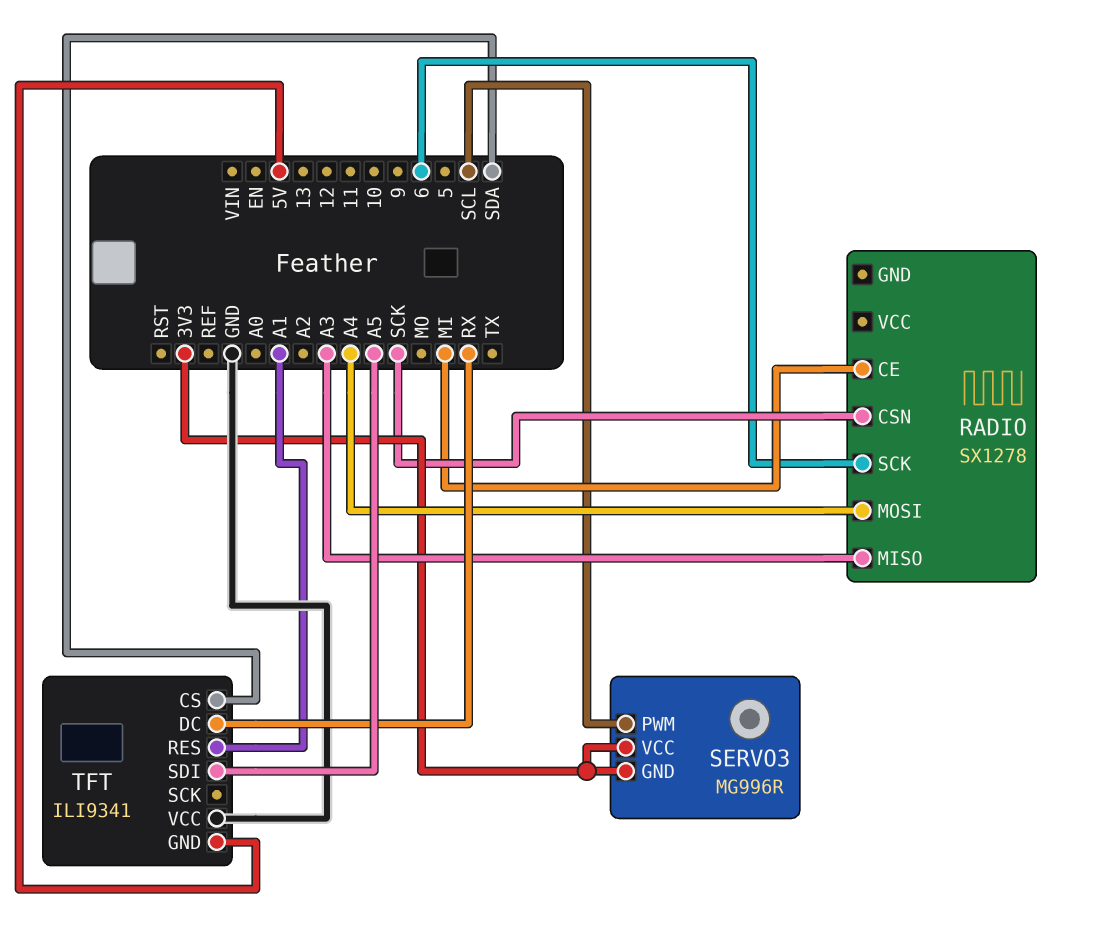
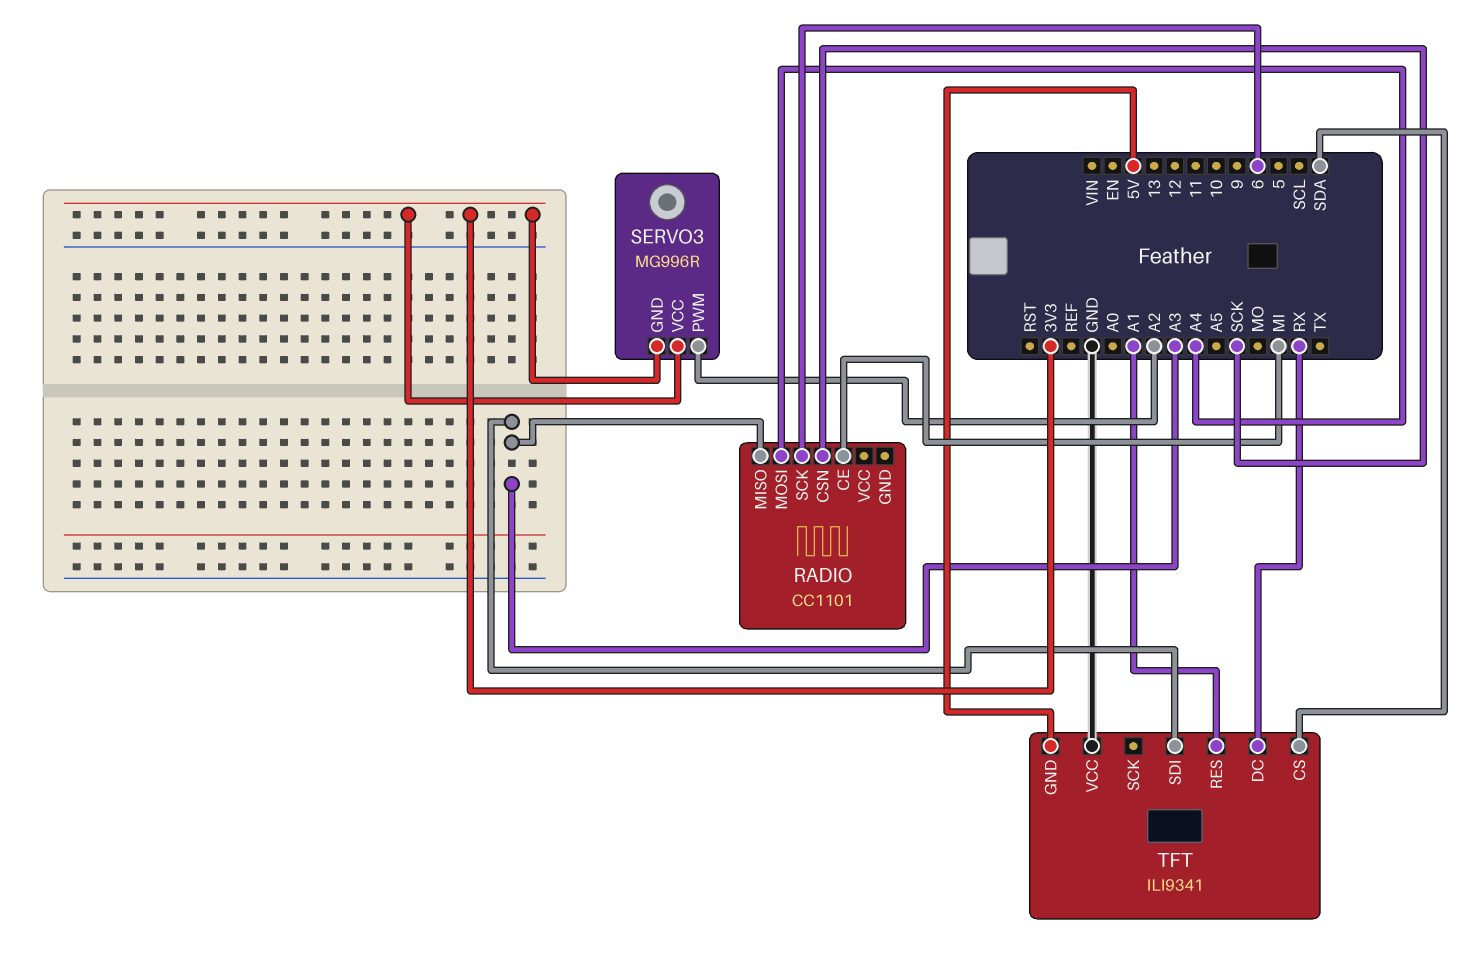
RADIO: SX1278 -> CC1101
SERVO3 pin PWM: SCL -> A2
TFT pin SDI: A5 -> A3

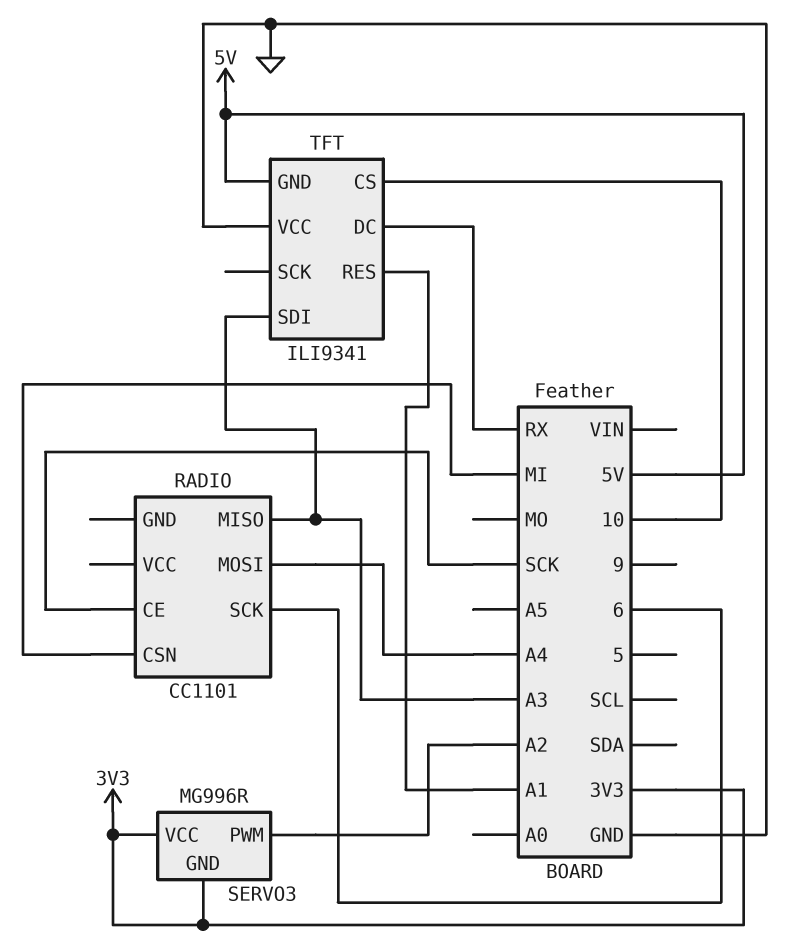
RADIO pin CE: MI -> SCK
RADIO pin CSN: SCK -> MI
TFT pin CS: SDA -> 10

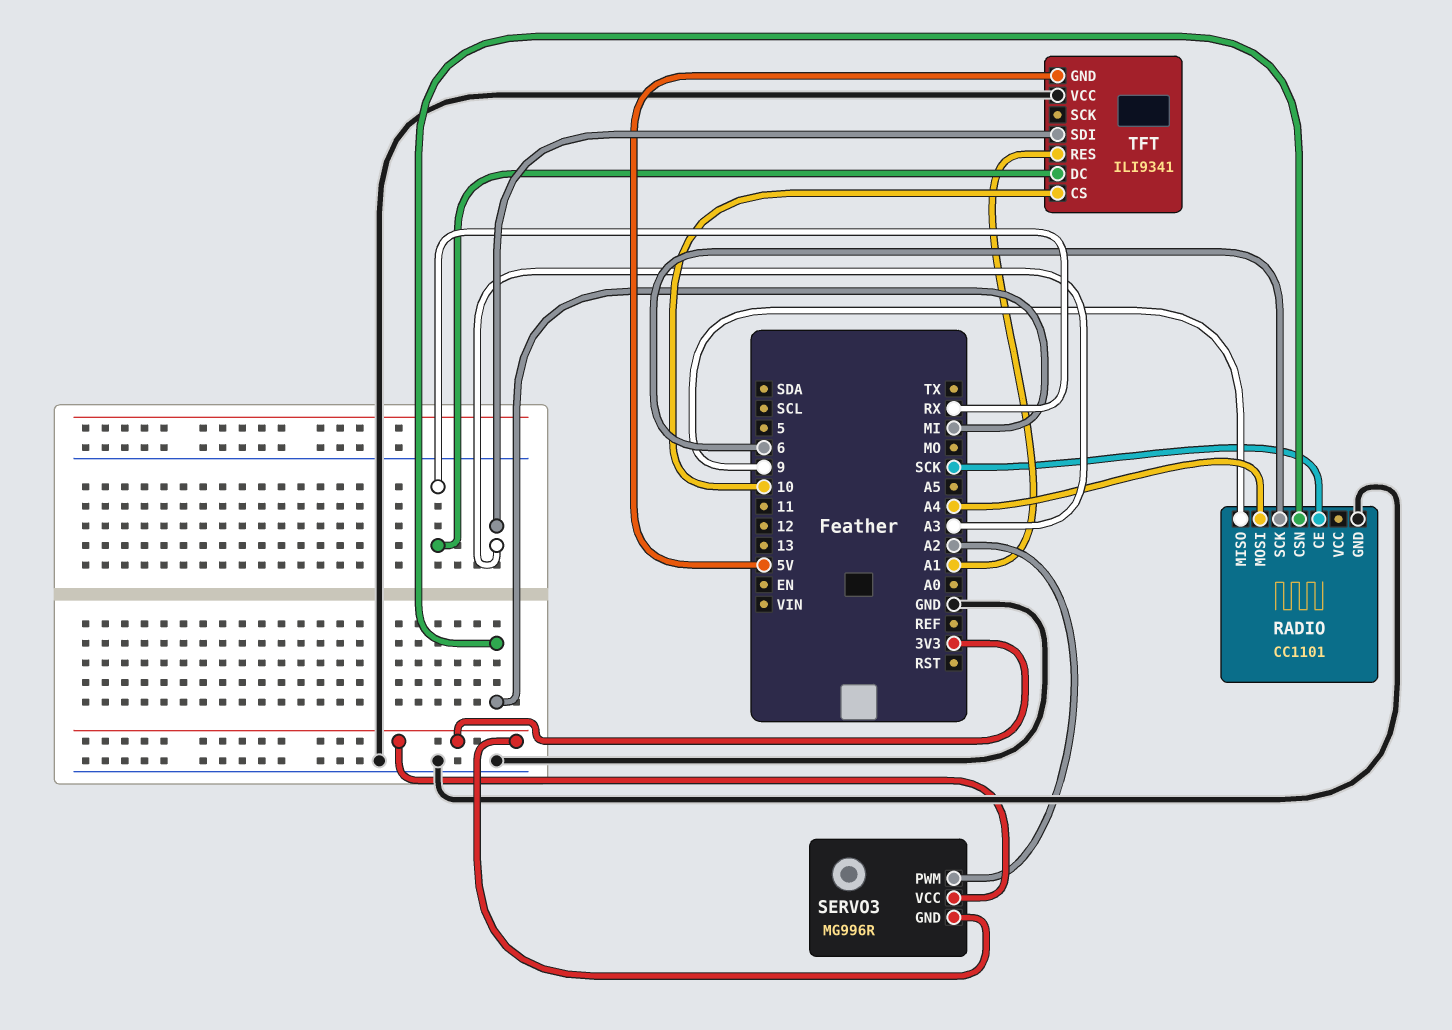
RADIO pin GND: none -> GND
RADIO pin MISO: A3 -> 9

